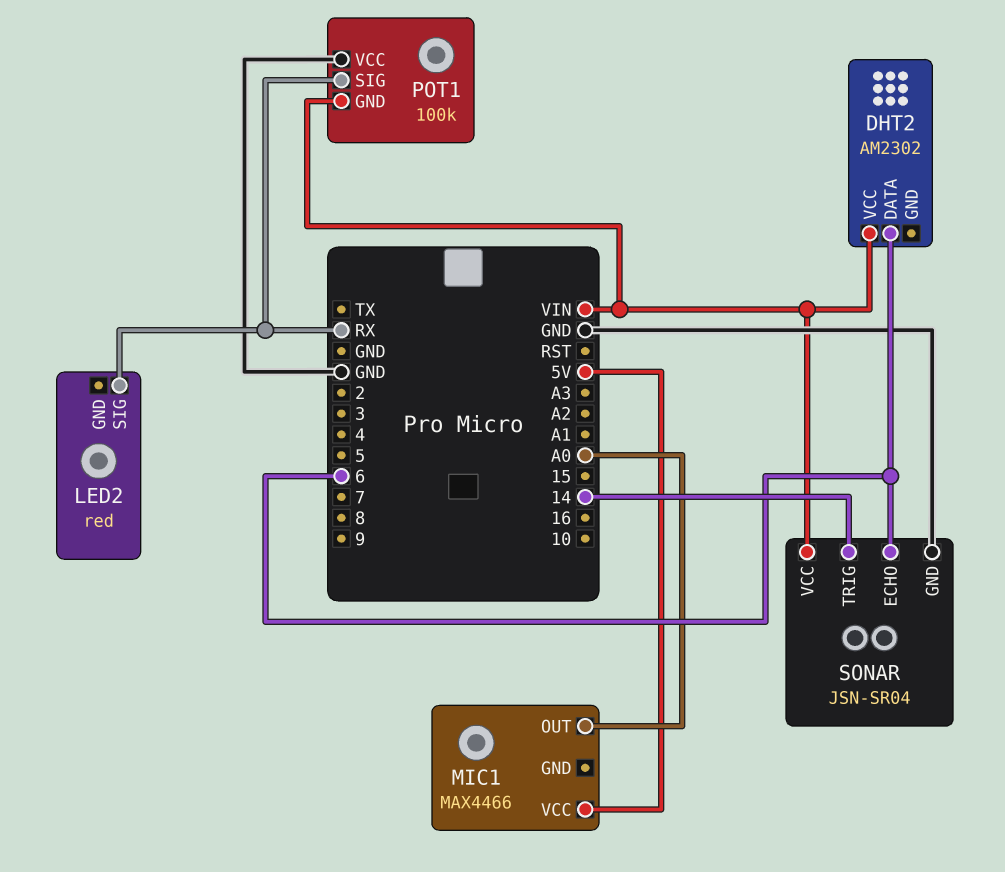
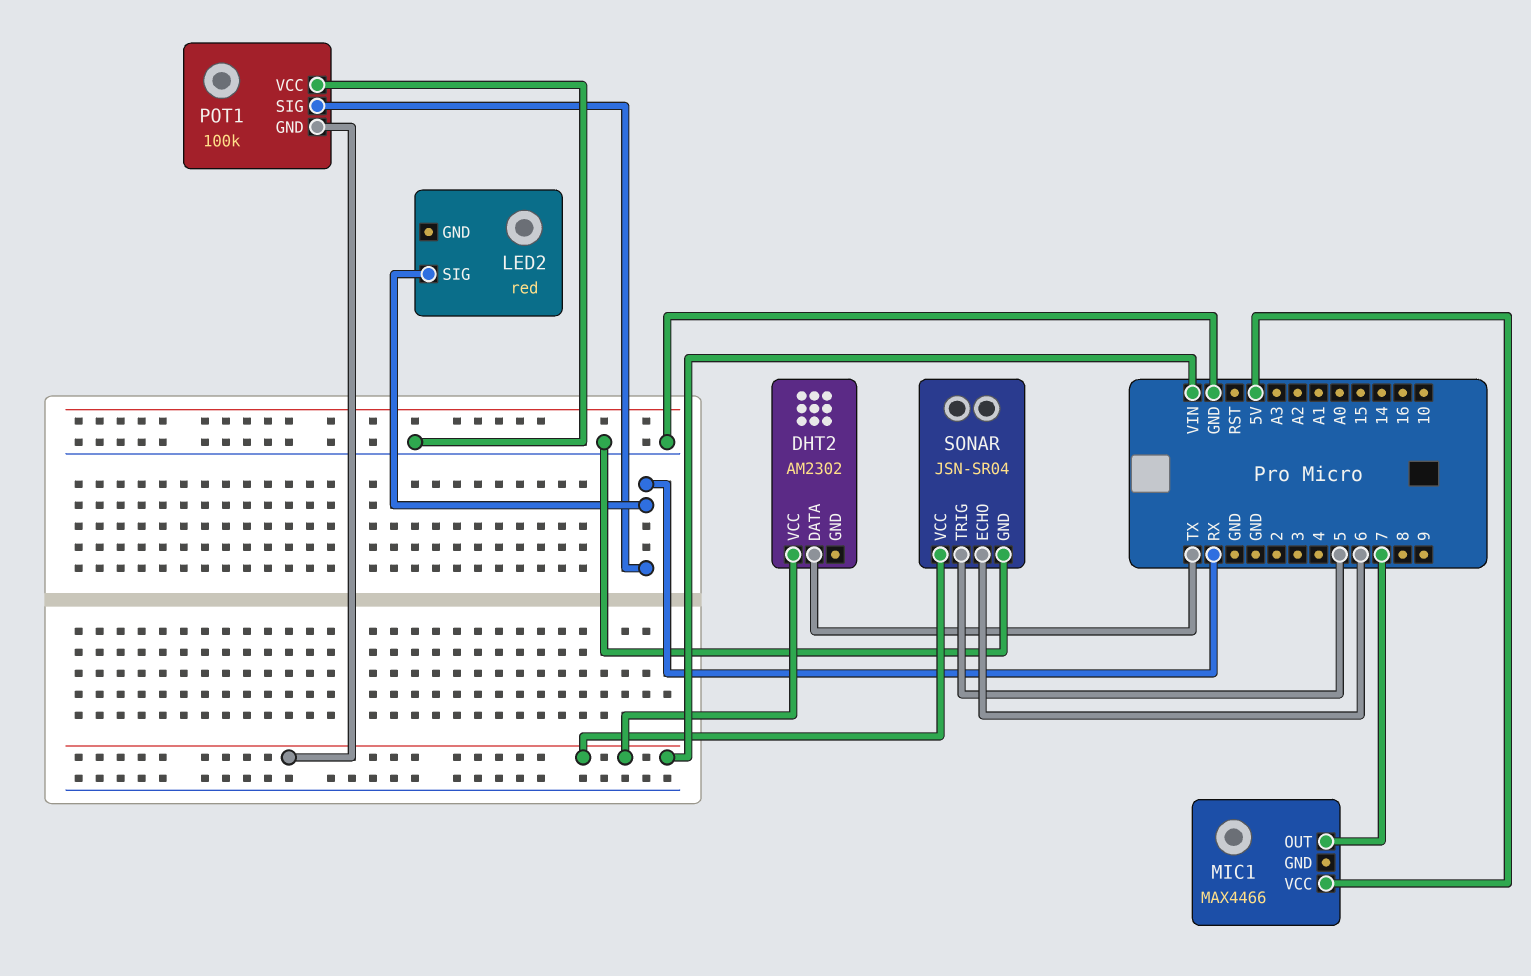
DHT2 pin DATA: 6 -> TX
MIC1 pin OUT: A0 -> 7
SONAR pin TRIG: 14 -> 5

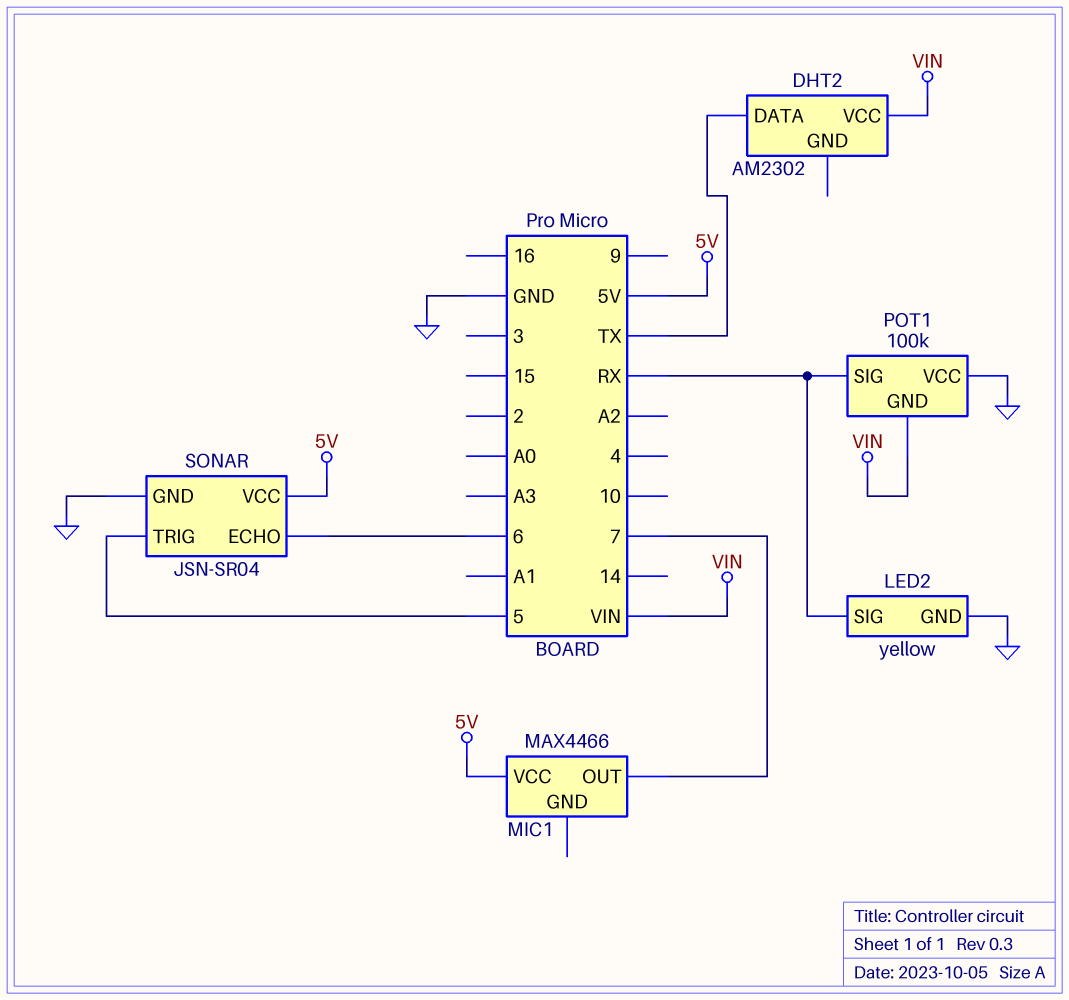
LED2: red -> yellow
LED2 pin GND: none -> GND
SONAR pin VCC: VIN -> 5V

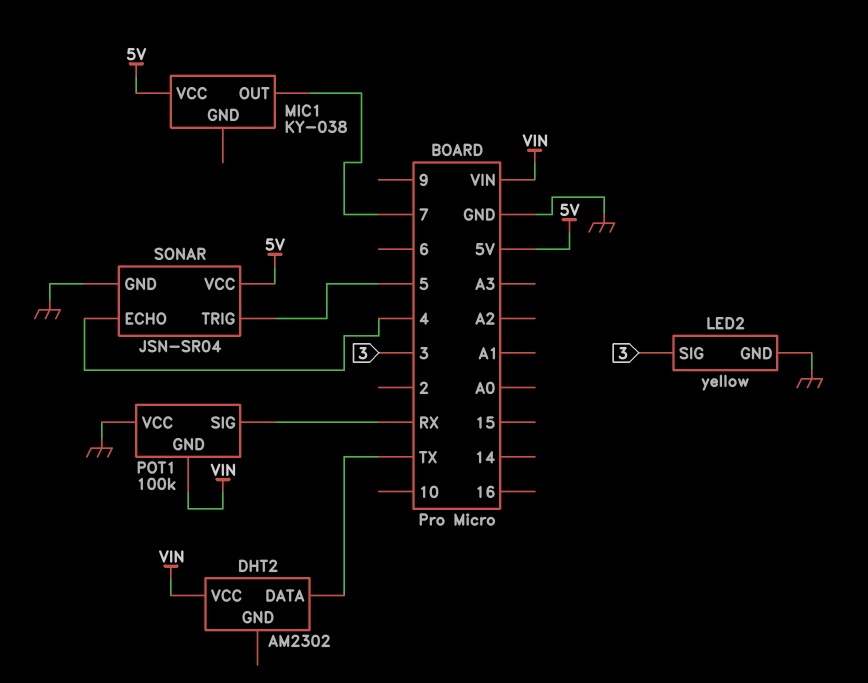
LED2 pin SIG: RX -> 3
MIC1: MAX4466 -> KY-038
SONAR pin ECHO: 6 -> 4

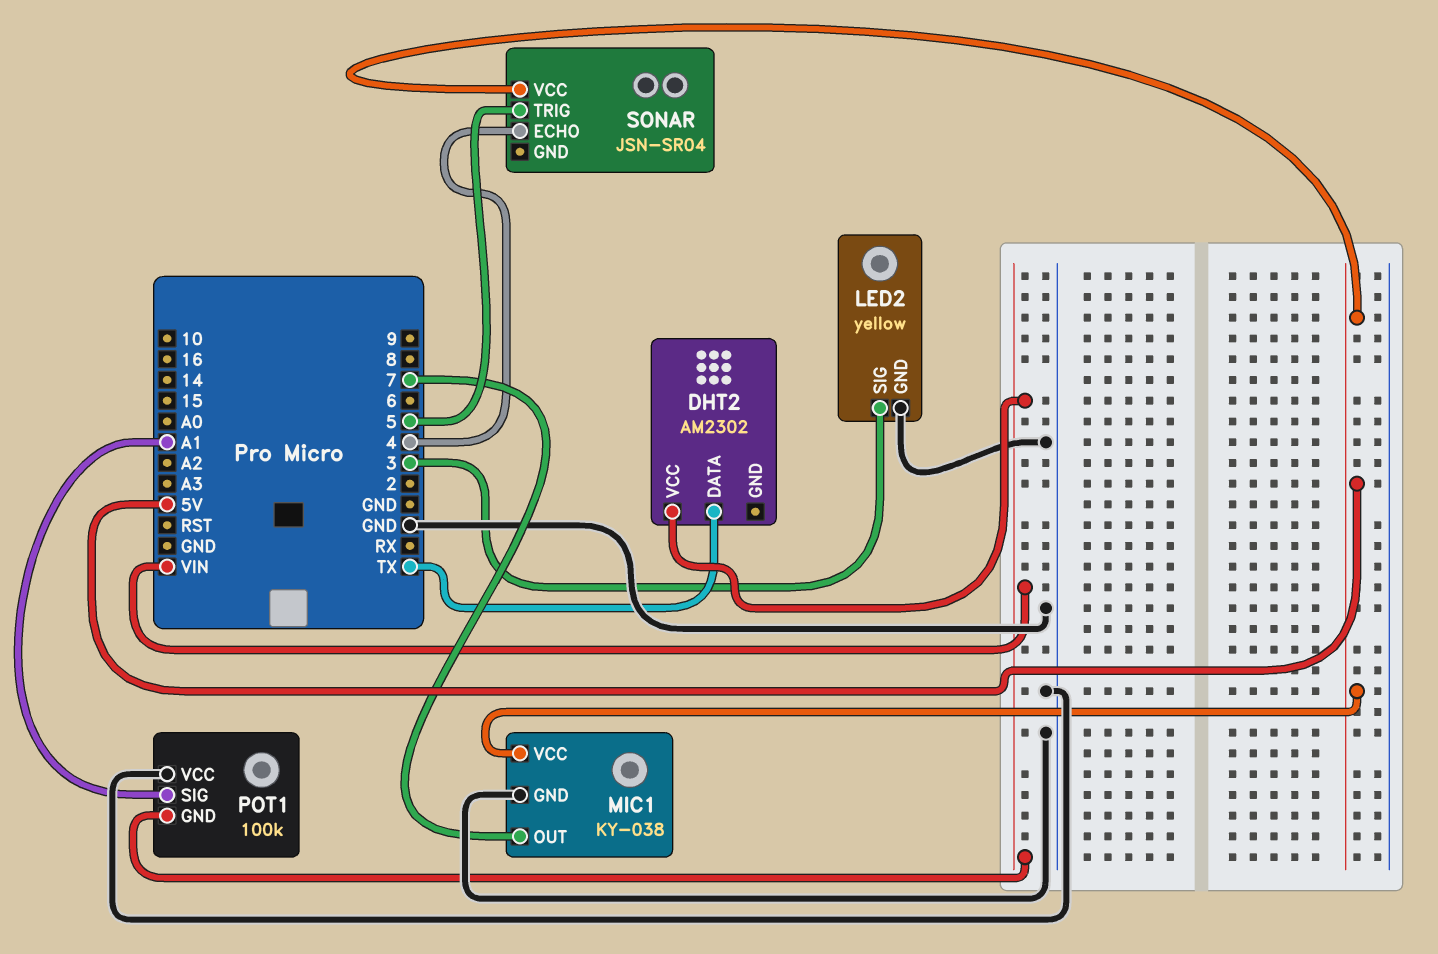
MIC1 pin GND: none -> GND
POT1 pin SIG: RX -> A1
SONAR pin GND: GND -> none

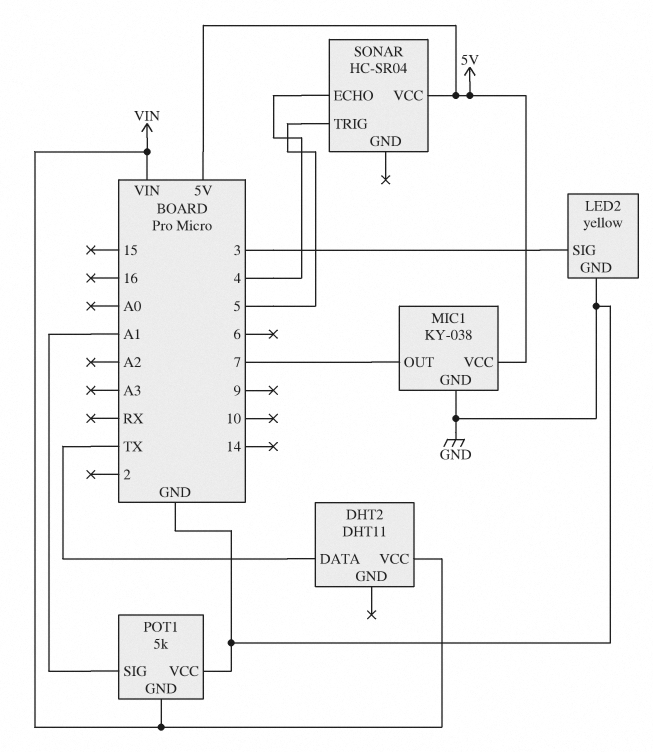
DHT2: AM2302 -> DHT11
POT1: 100k -> 5k
SONAR: JSN-SR04 -> HC-SR04

